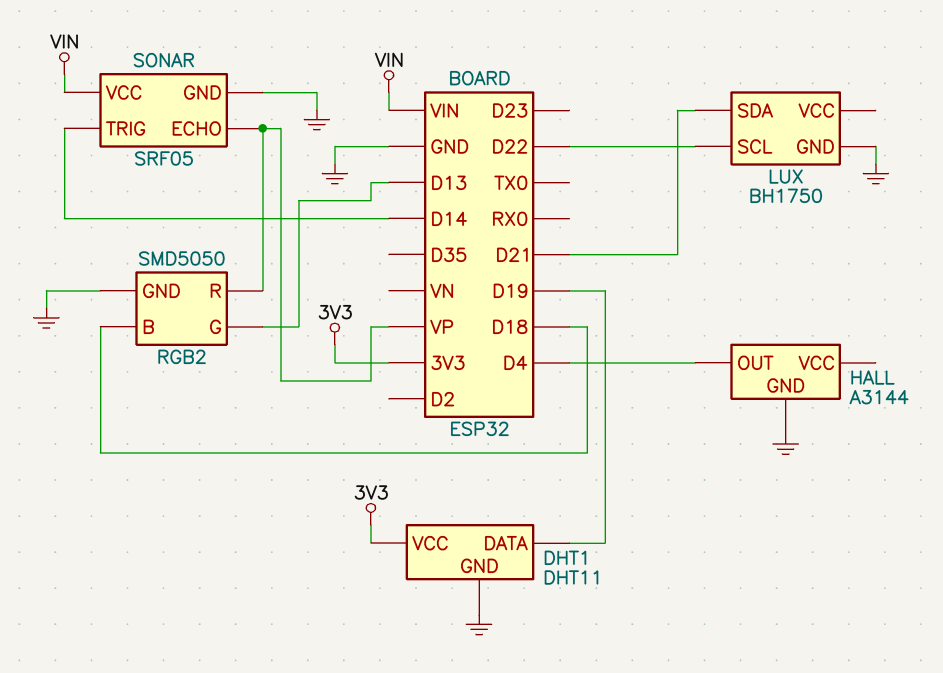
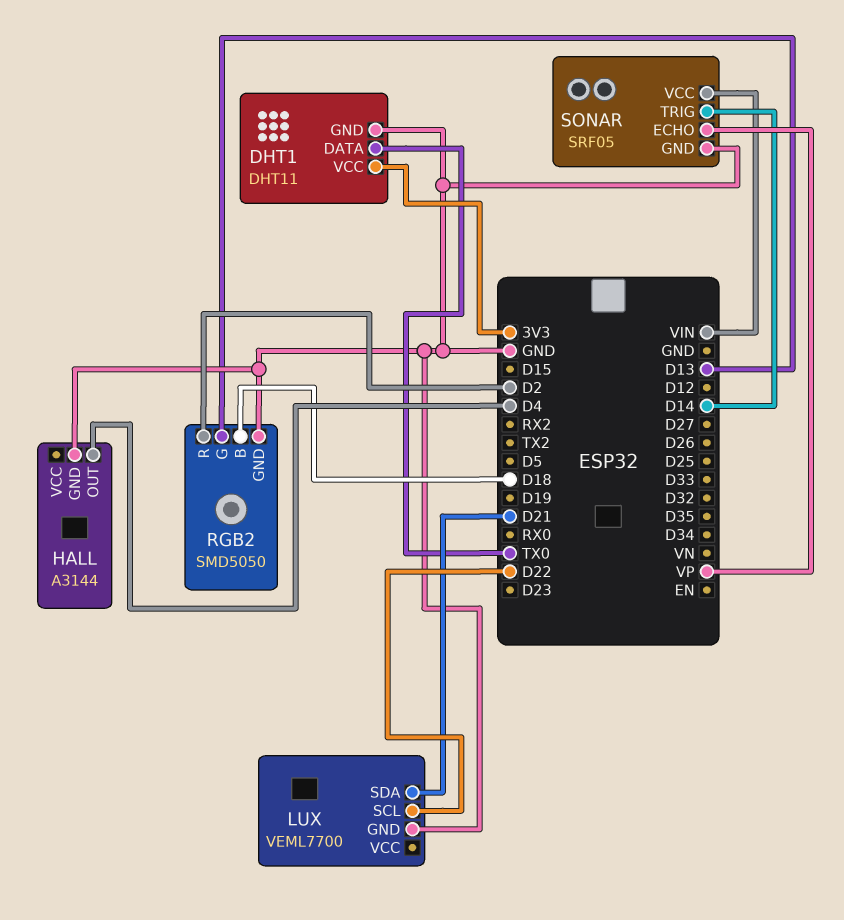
DHT1 pin DATA: D19 -> TX0
LUX: BH1750 -> VEML7700
RGB2 pin R: VP -> D2

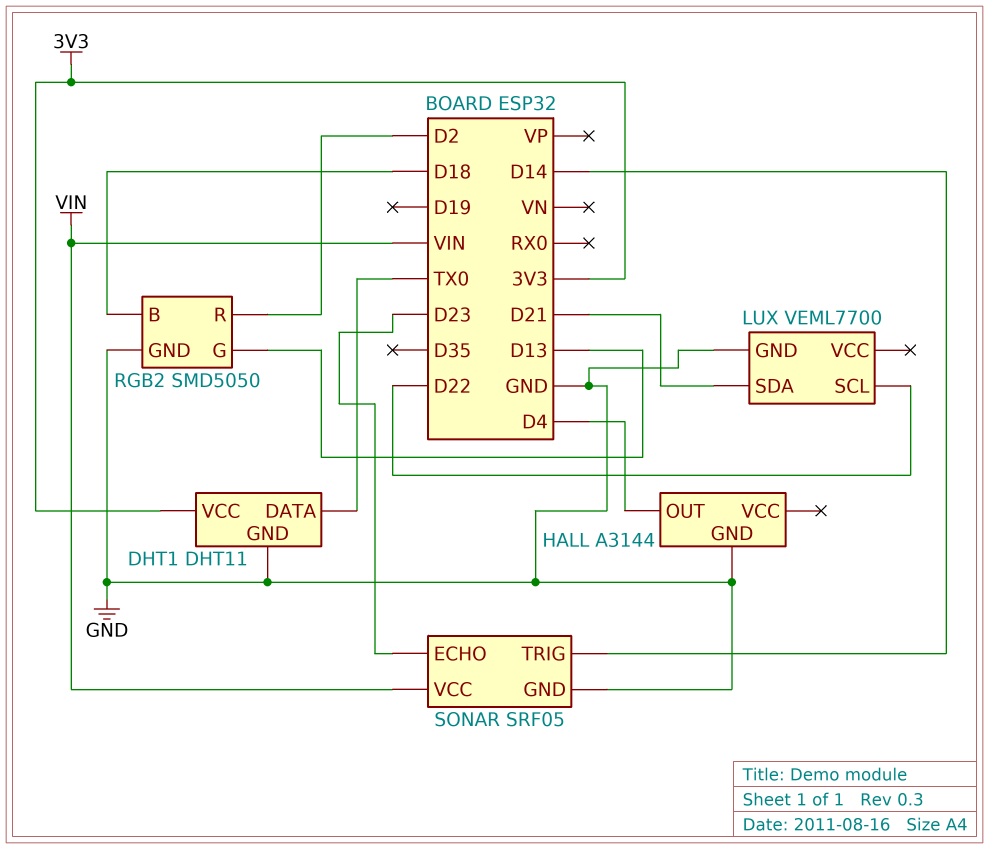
SONAR pin ECHO: VP -> D23

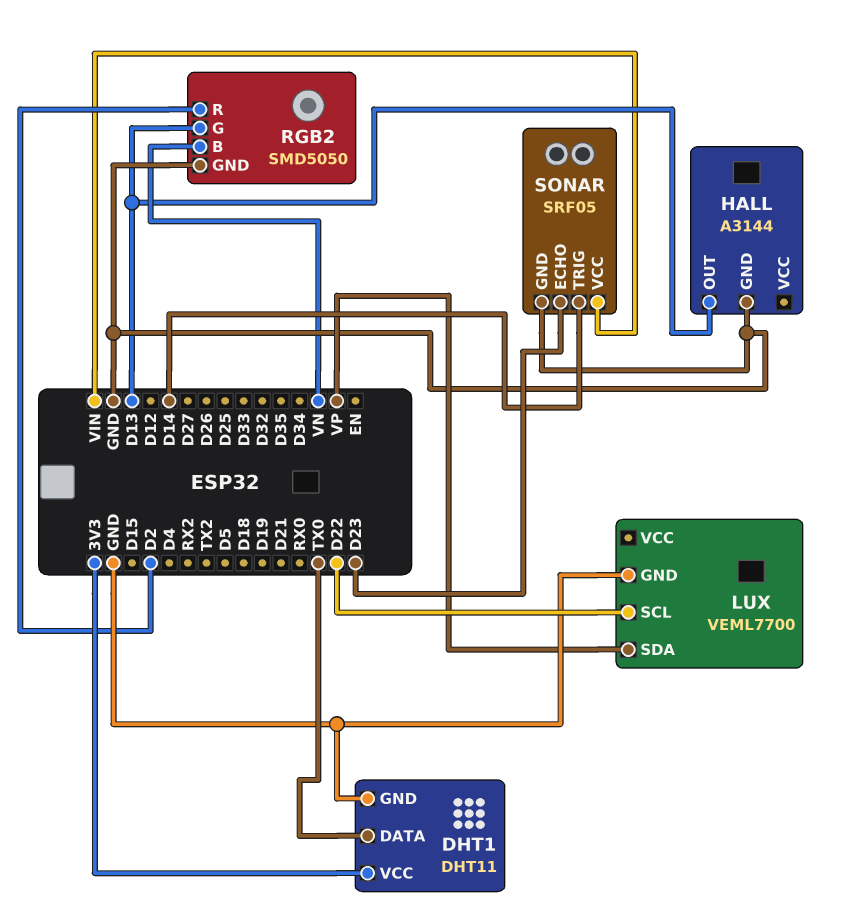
HALL pin OUT: D4 -> D13
LUX pin SDA: D21 -> VP
RGB2 pin B: D18 -> VN

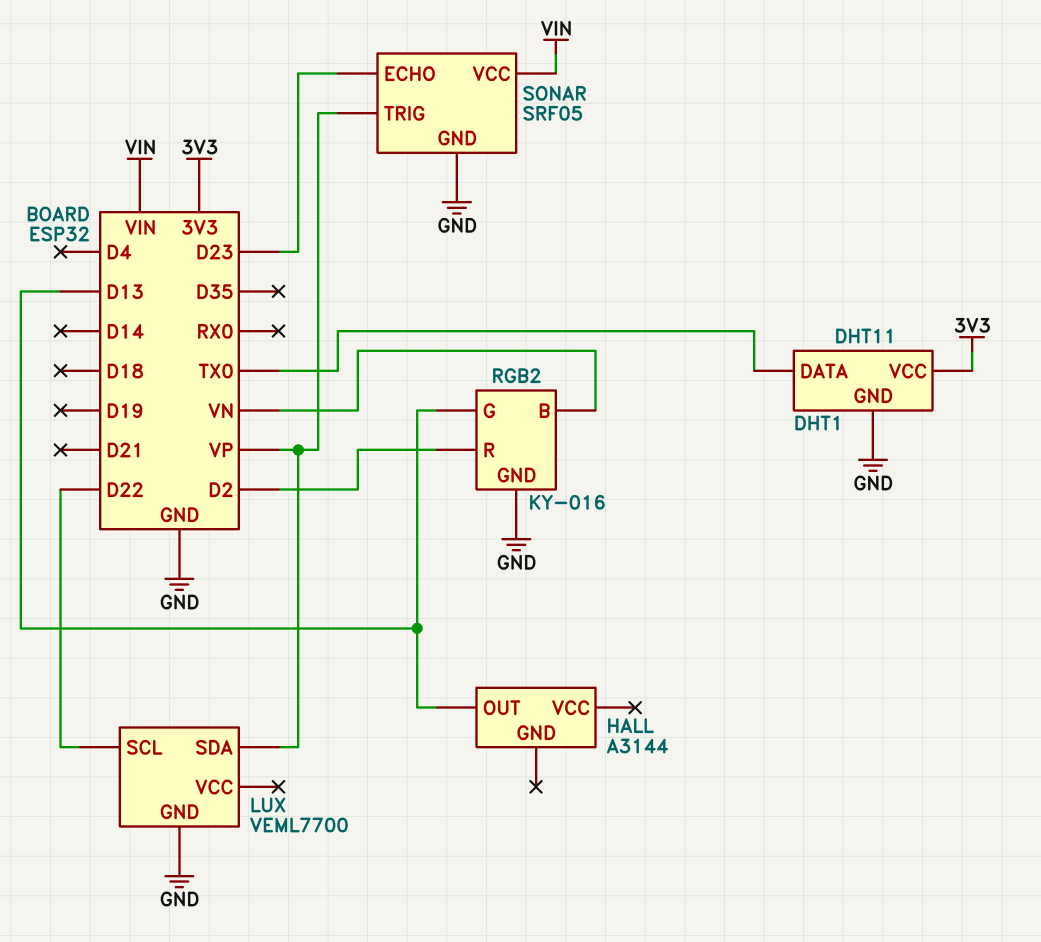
HALL pin GND: GND -> none
RGB2: SMD5050 -> KY-016
SONAR pin TRIG: D14 -> VP

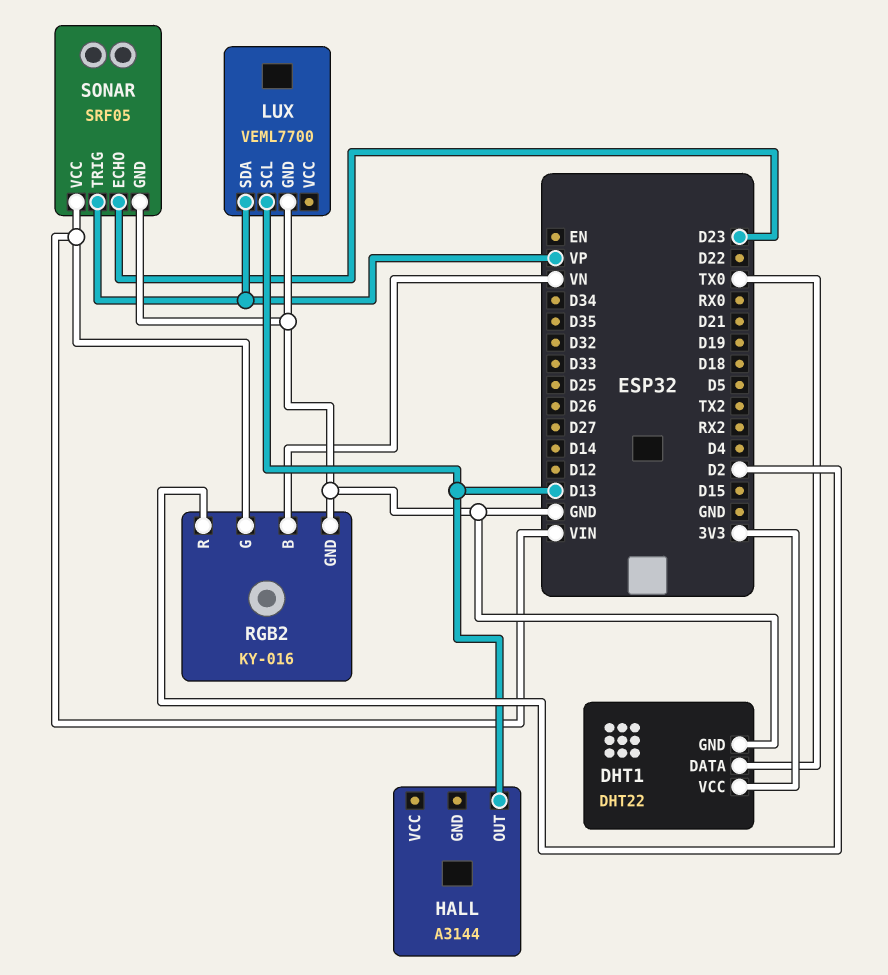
DHT1: DHT11 -> DHT22
LUX pin SCL: D22 -> D13
RGB2 pin G: D13 -> VIN

